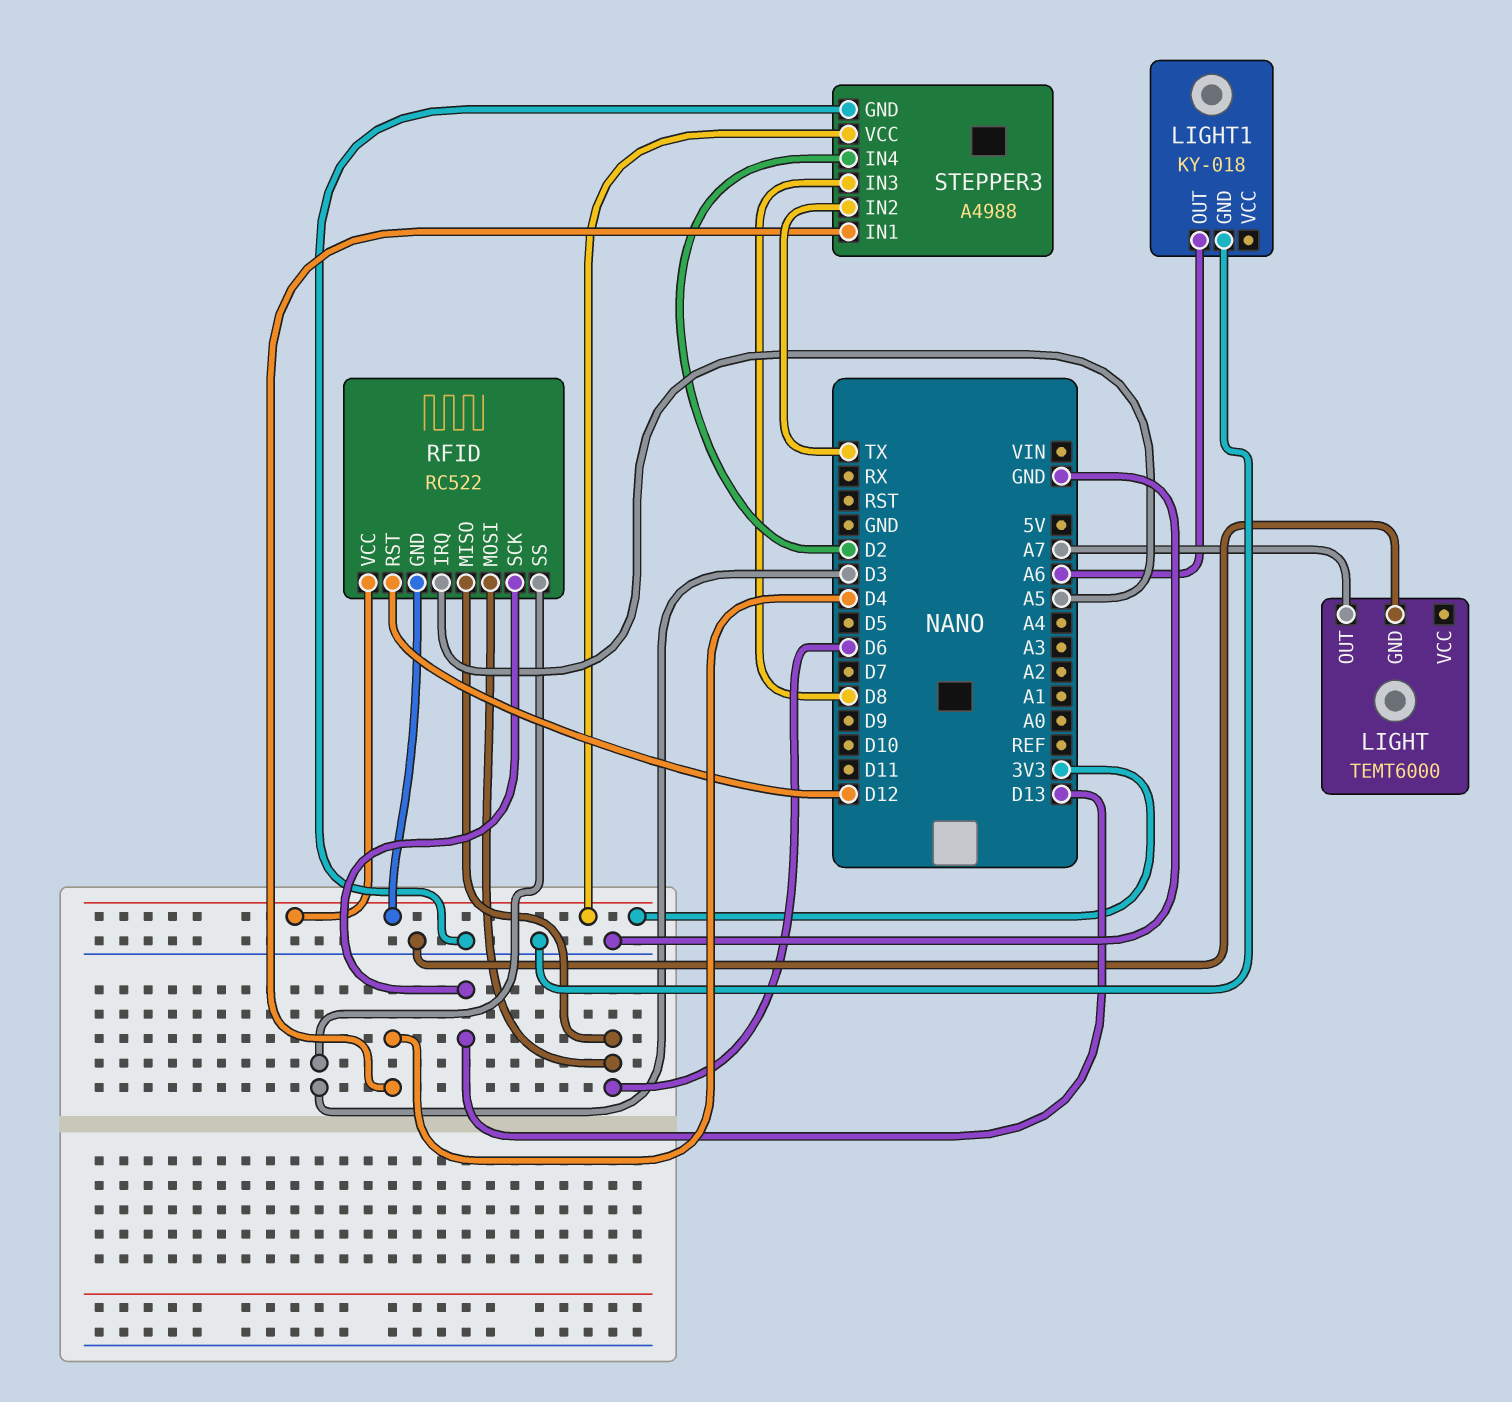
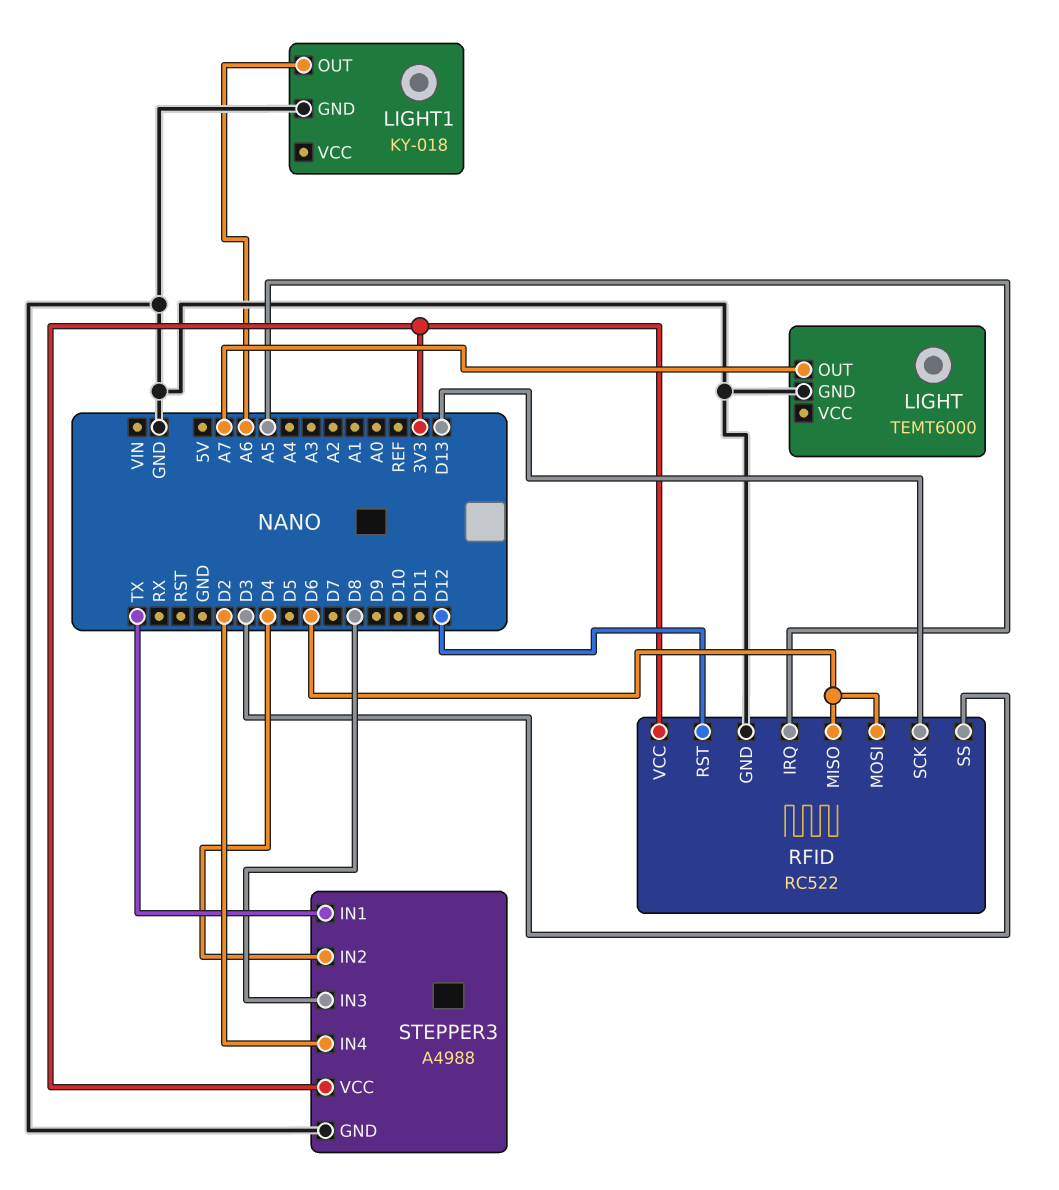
RFID pin GND: 3V3 -> GND
STEPPER3 pin IN1: D4 -> TX
STEPPER3 pin IN2: TX -> D4

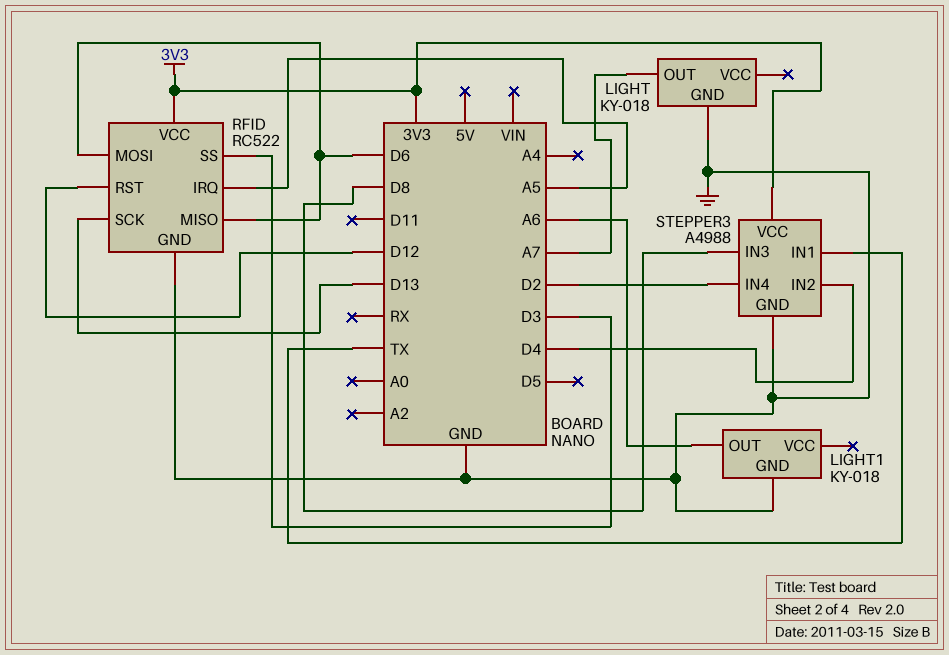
LIGHT: TEMT6000 -> KY-018

